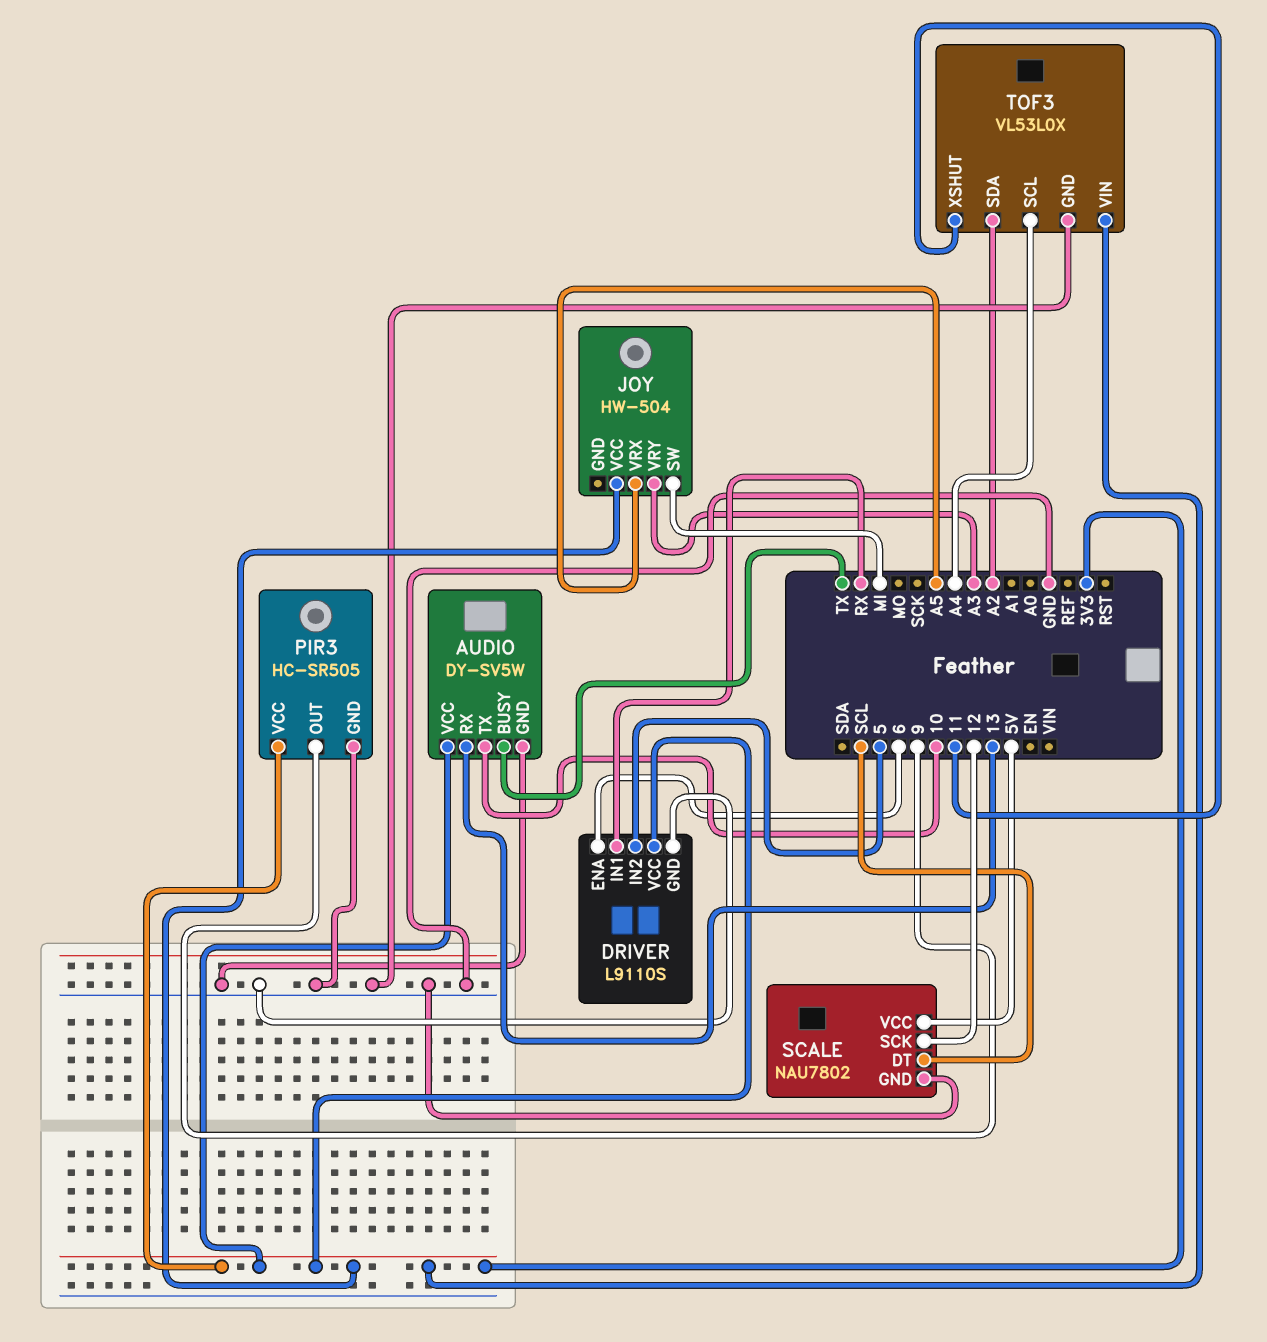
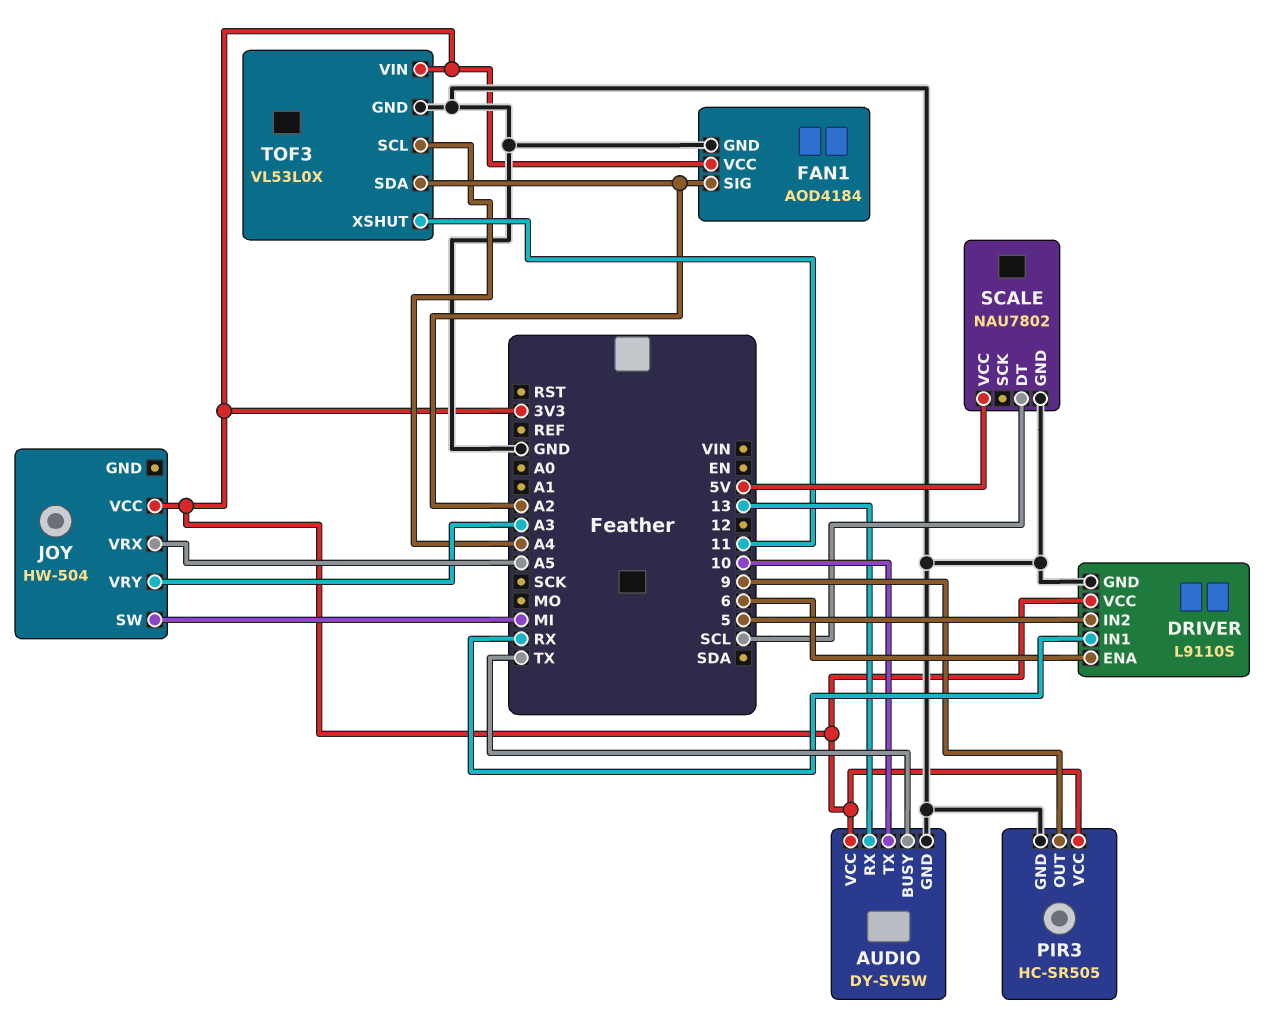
FAN1: none -> AOD4184
FAN1 pin GND: none -> GND
FAN1 pin SIG: none -> A2
FAN1 pin VCC: none -> 3V3
SCALE pin SCK: 12 -> none

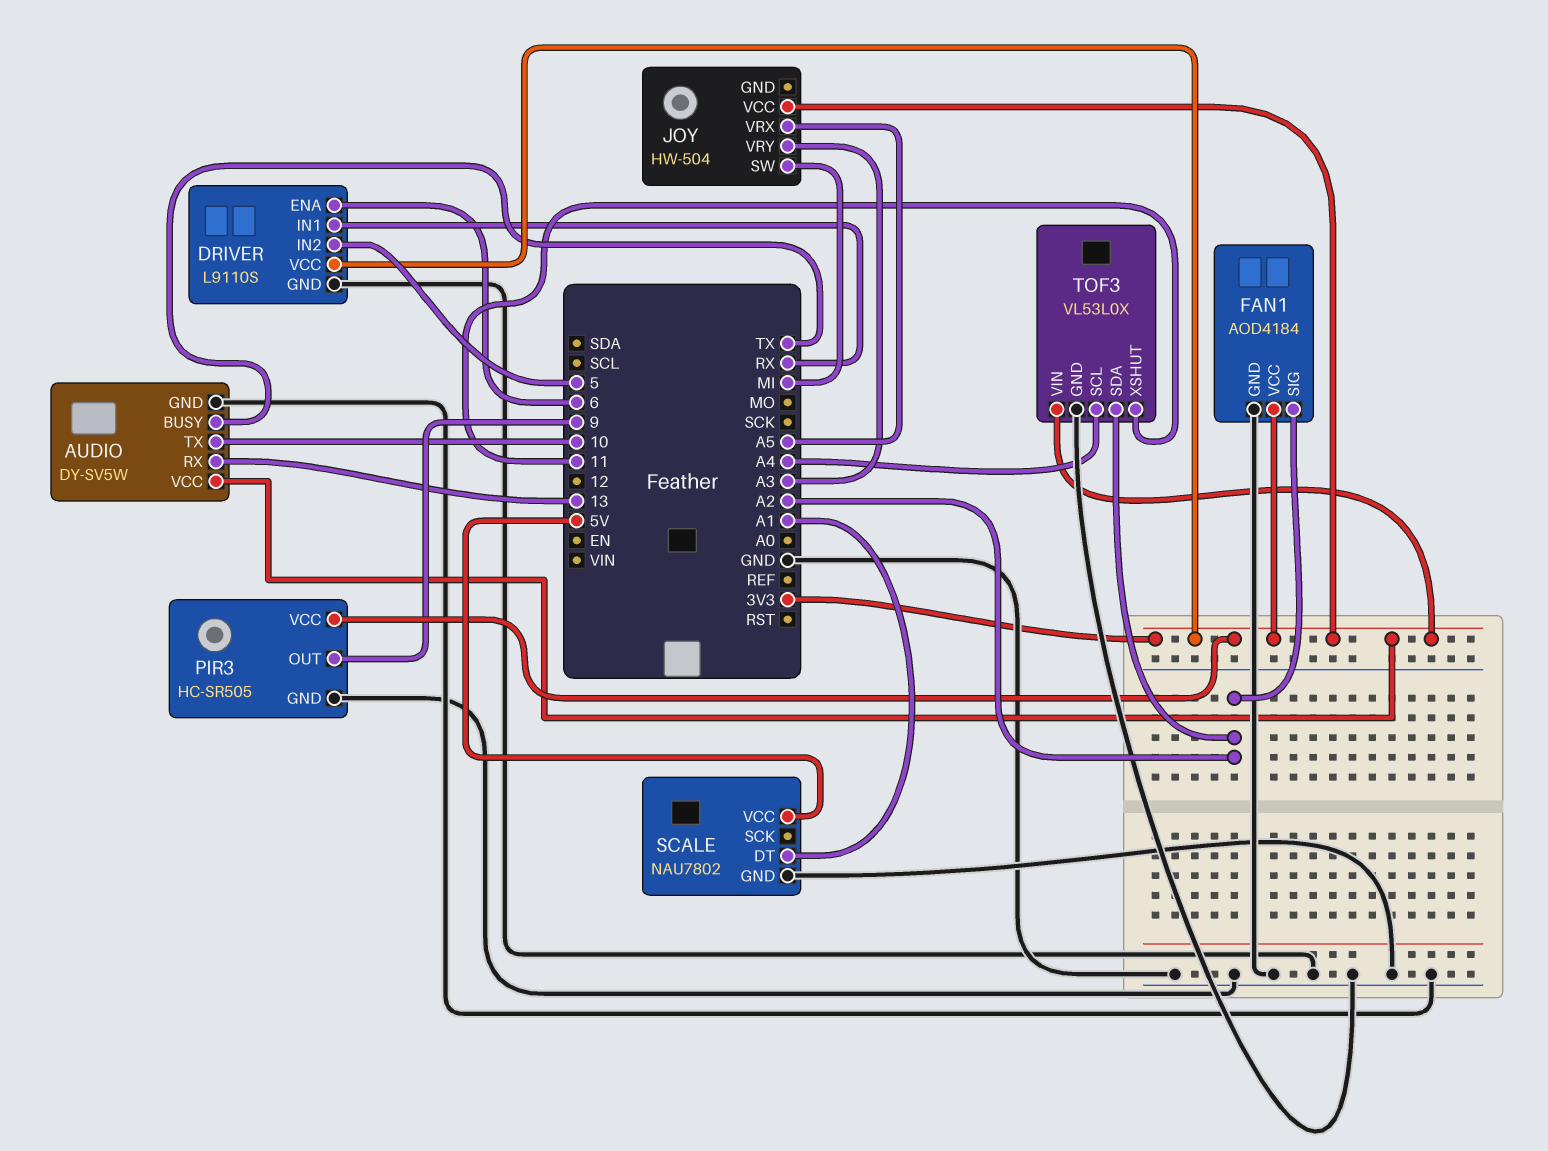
SCALE pin DT: SCL -> A1

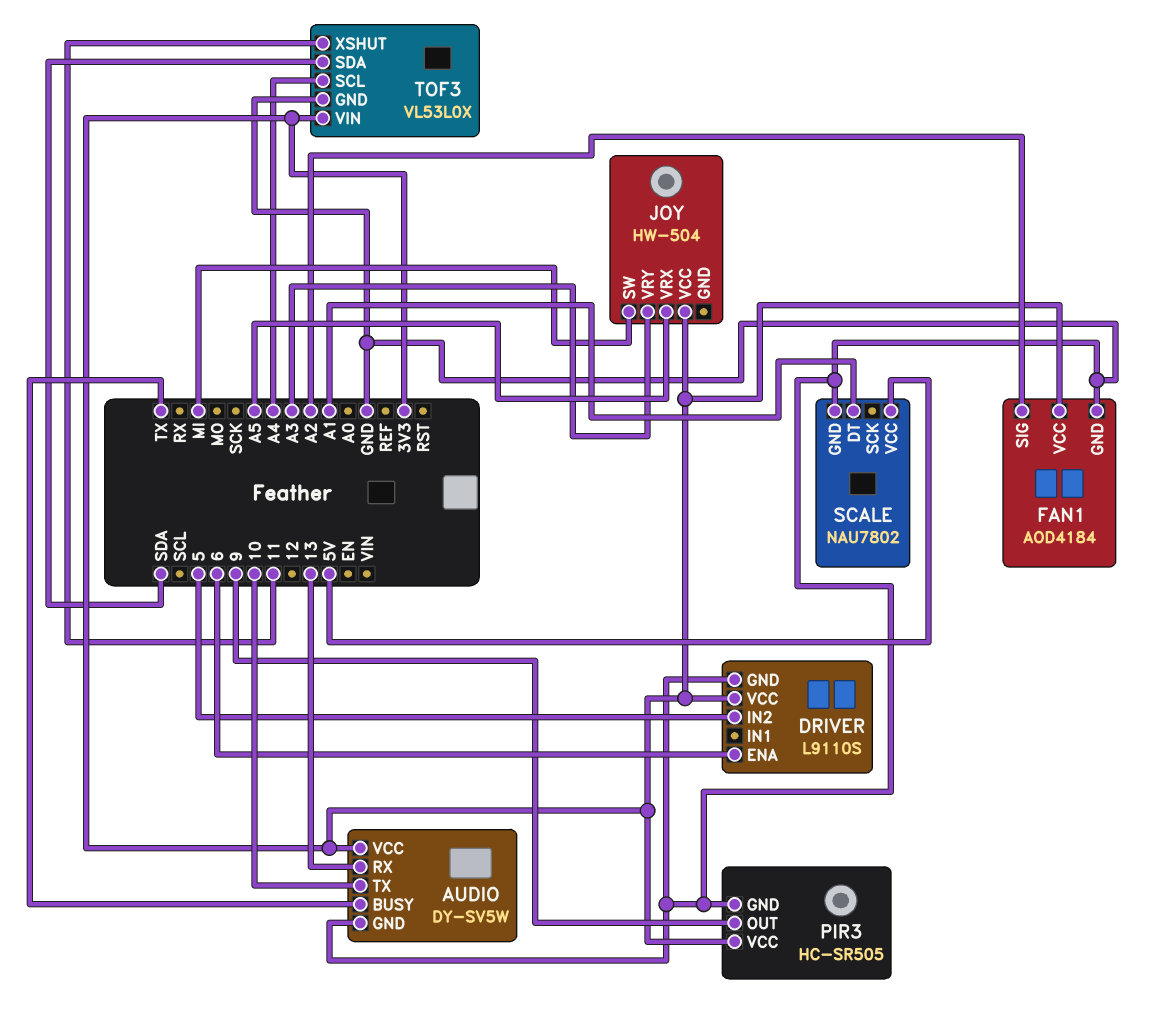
DRIVER pin IN1: RX -> none
TOF3 pin SDA: A2 -> SDA

